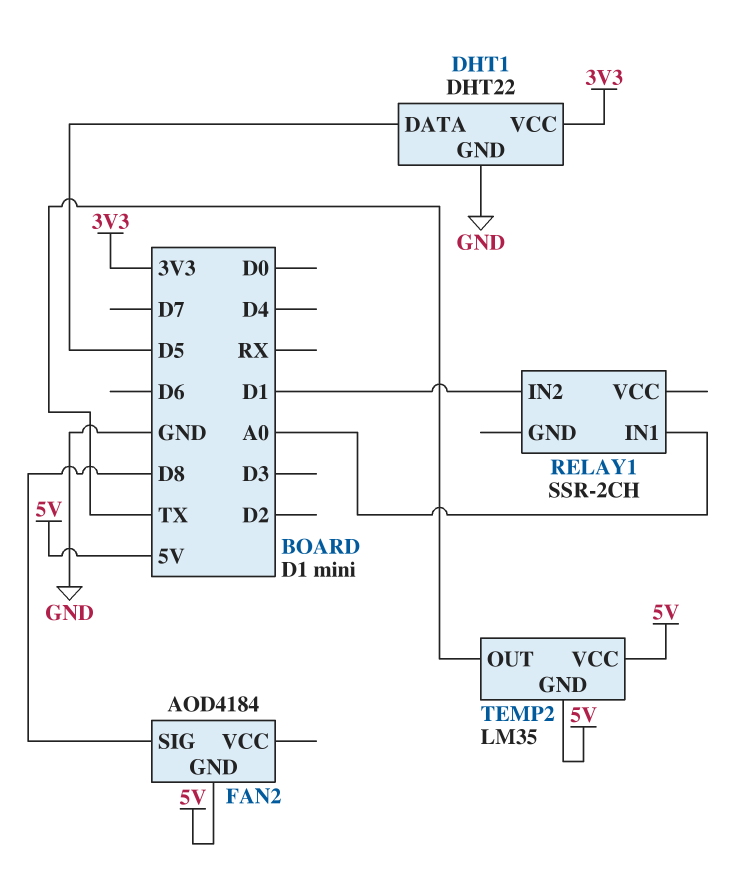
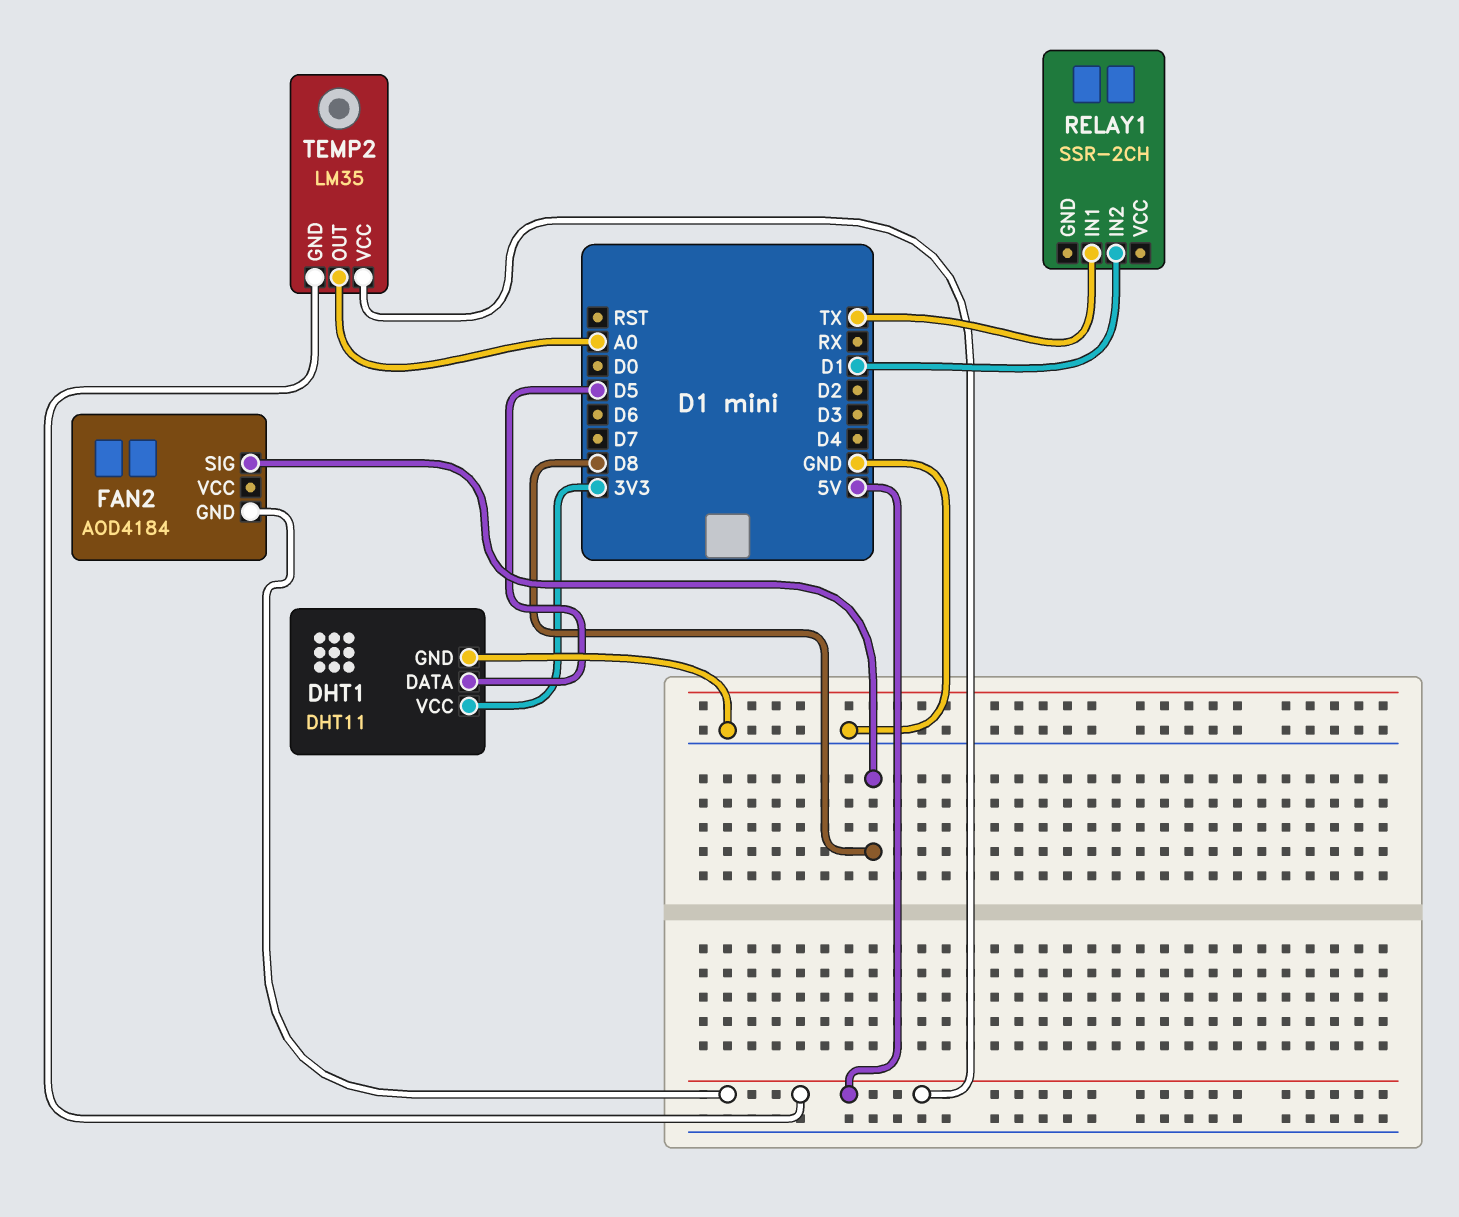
DHT1: DHT22 -> DHT11
RELAY1 pin IN1: A0 -> TX
TEMP2 pin OUT: TX -> A0

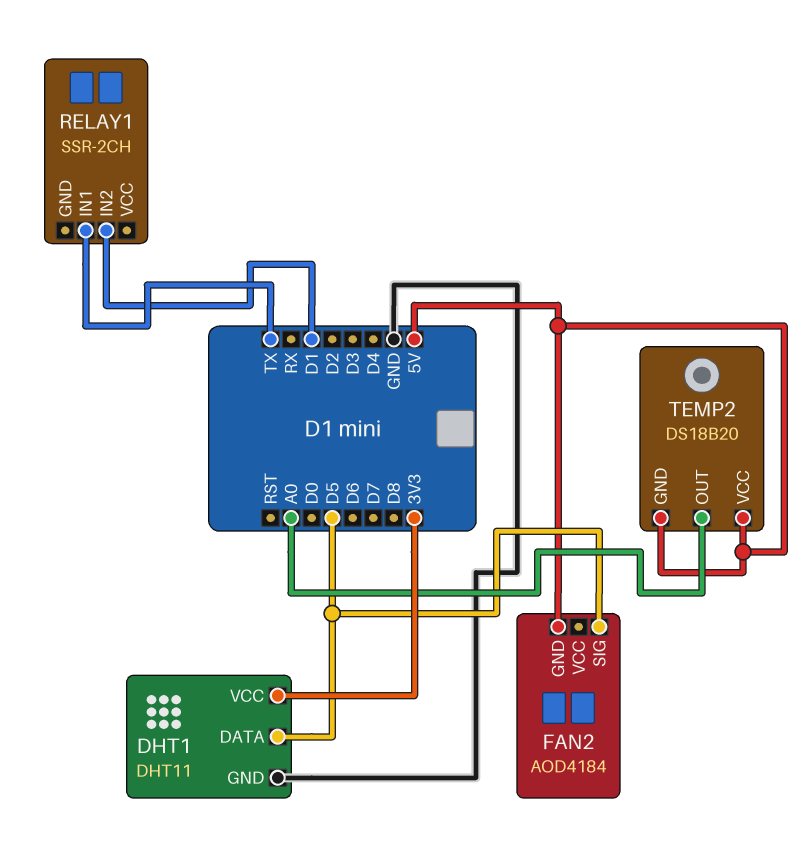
FAN2 pin SIG: D8 -> D5
TEMP2: LM35 -> DS18B20

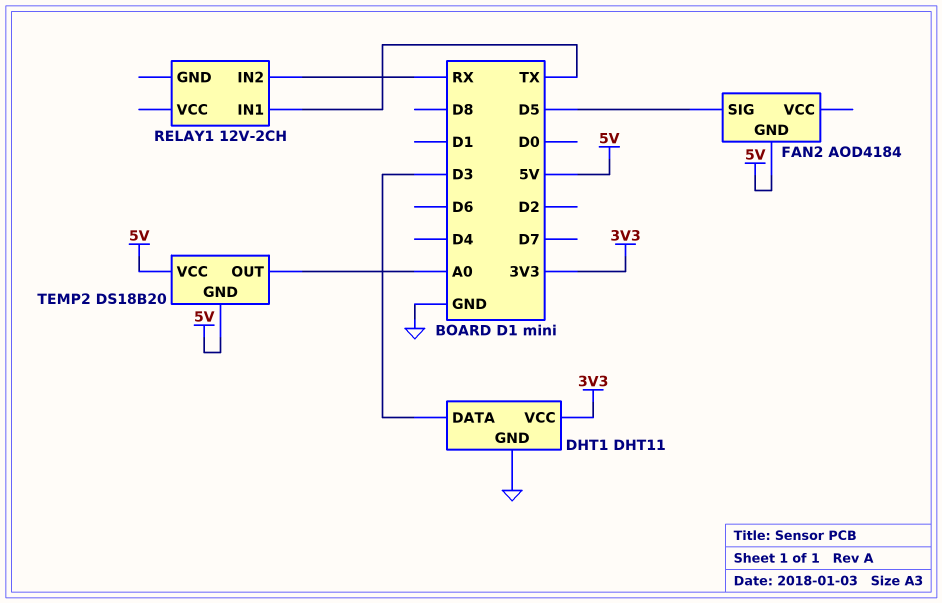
DHT1 pin DATA: D5 -> D3
RELAY1: SSR-2CH -> 12V-2CH
RELAY1 pin IN2: D1 -> RX

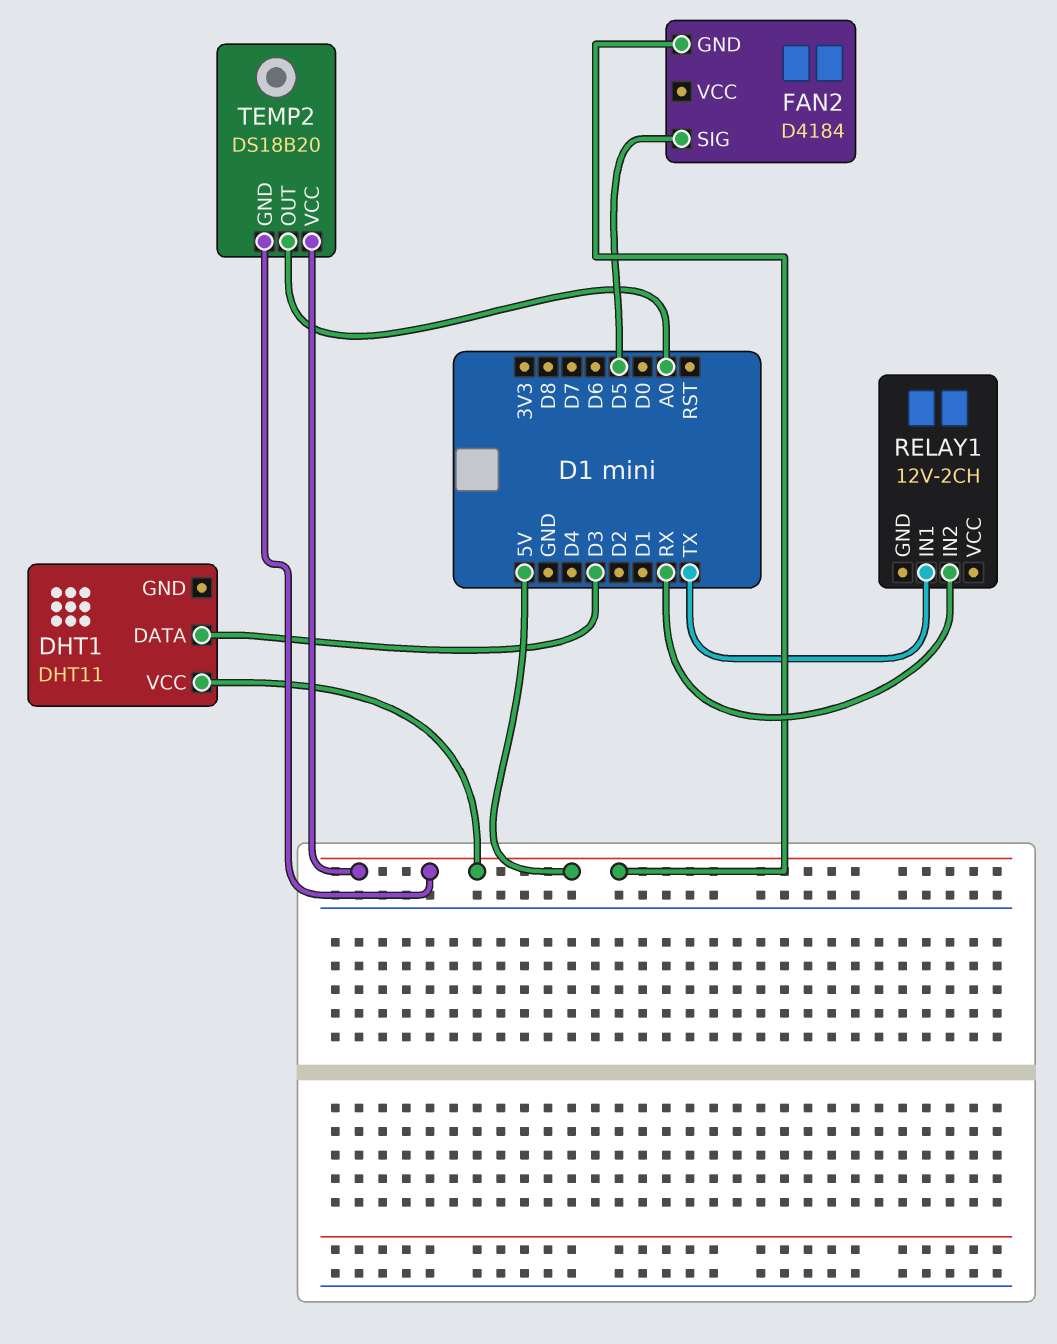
DHT1 pin GND: GND -> none
DHT1 pin VCC: 3V3 -> 5V
FAN2: AOD4184 -> D4184

